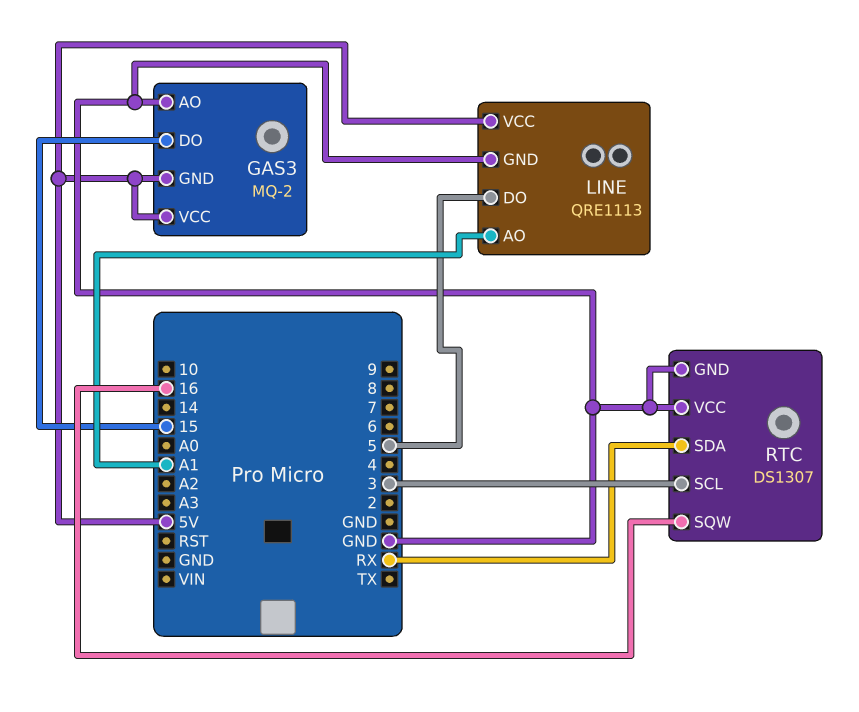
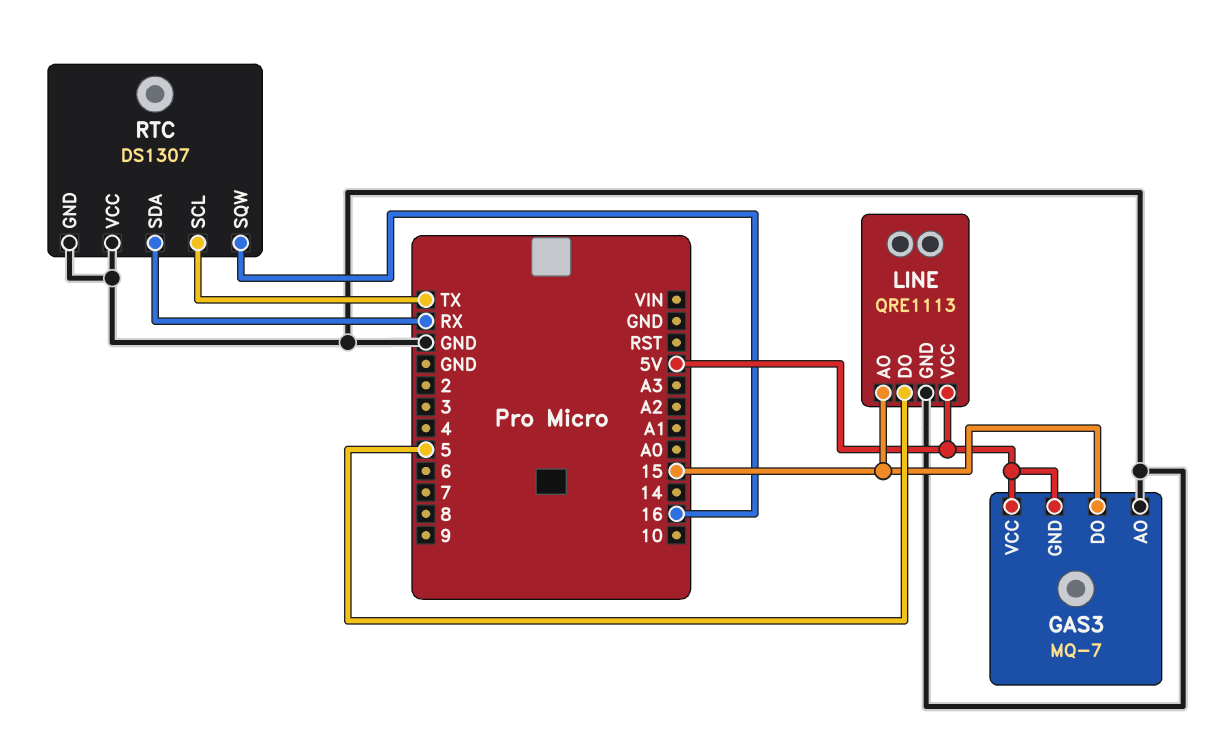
GAS3: MQ-2 -> MQ-7
LINE pin AO: A1 -> 15
RTC pin SCL: 3 -> TX

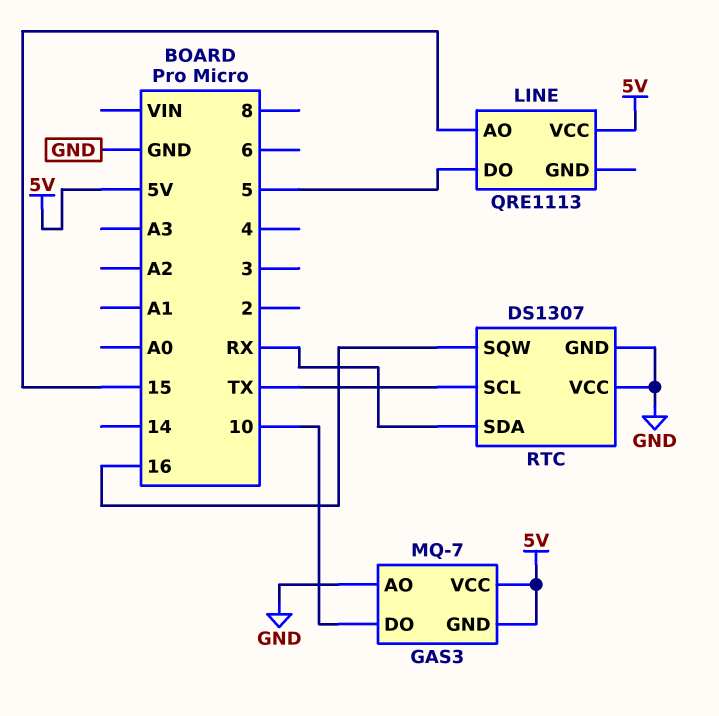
GAS3 pin DO: 15 -> 10
LINE pin GND: GND -> none

